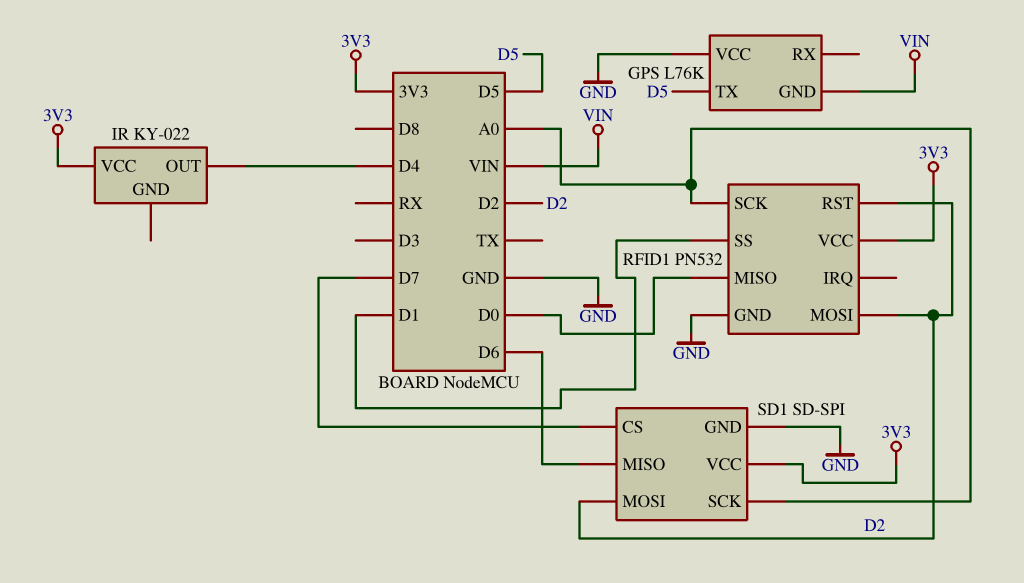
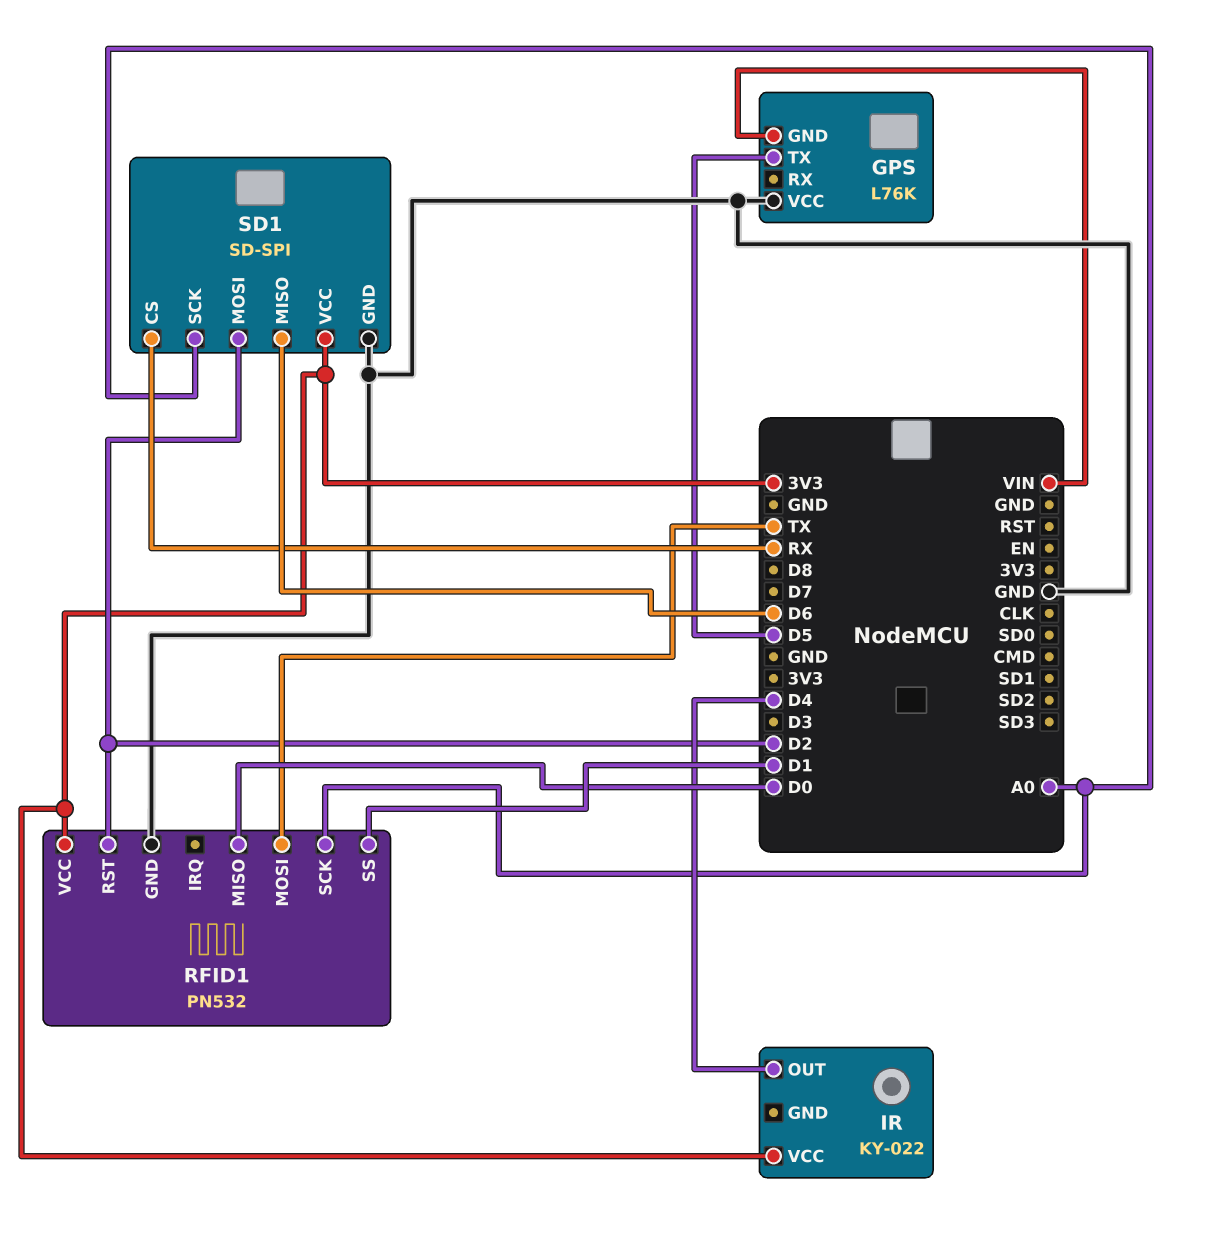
RFID1 pin MOSI: D2 -> TX
SD1 pin CS: D7 -> RX

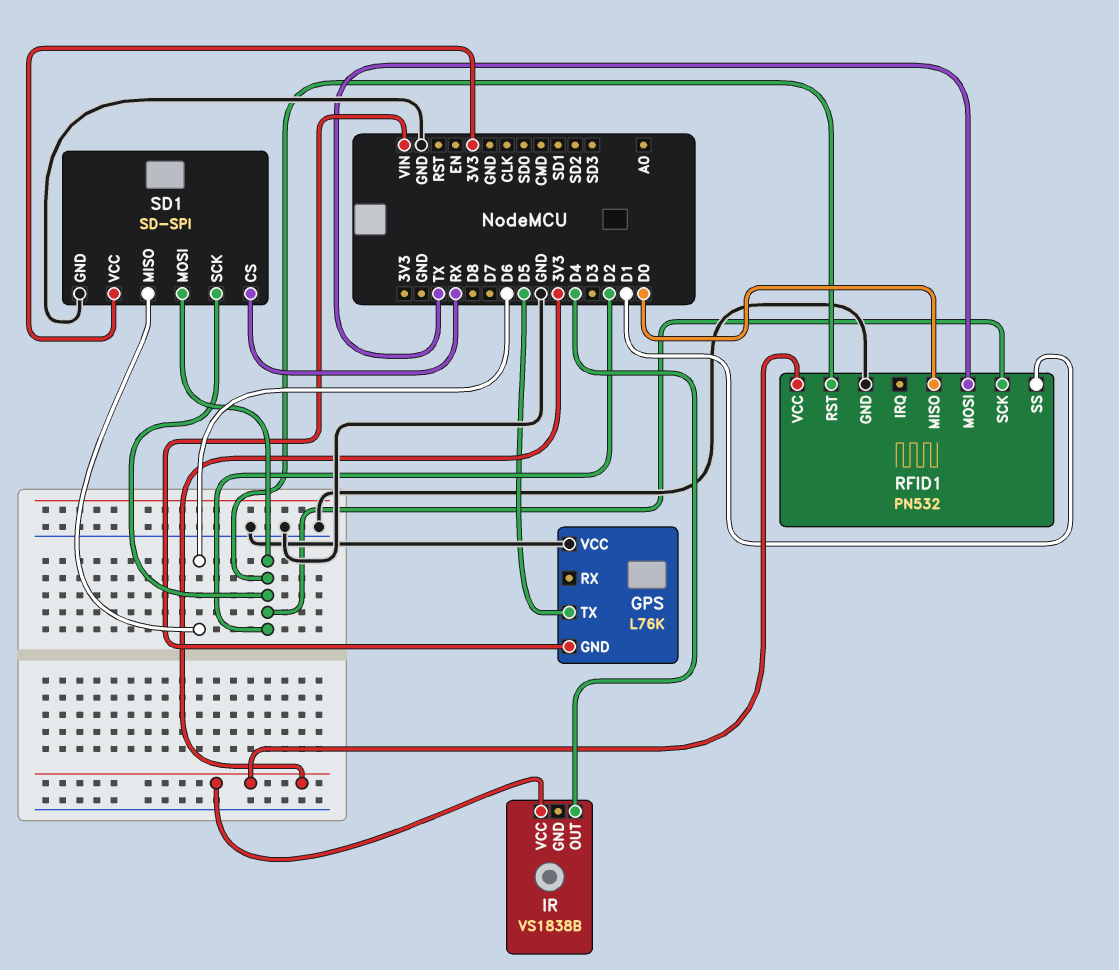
IR: KY-022 -> VS1838B
RFID1 pin SCK: A0 -> D2
SD1 pin SCK: A0 -> D2

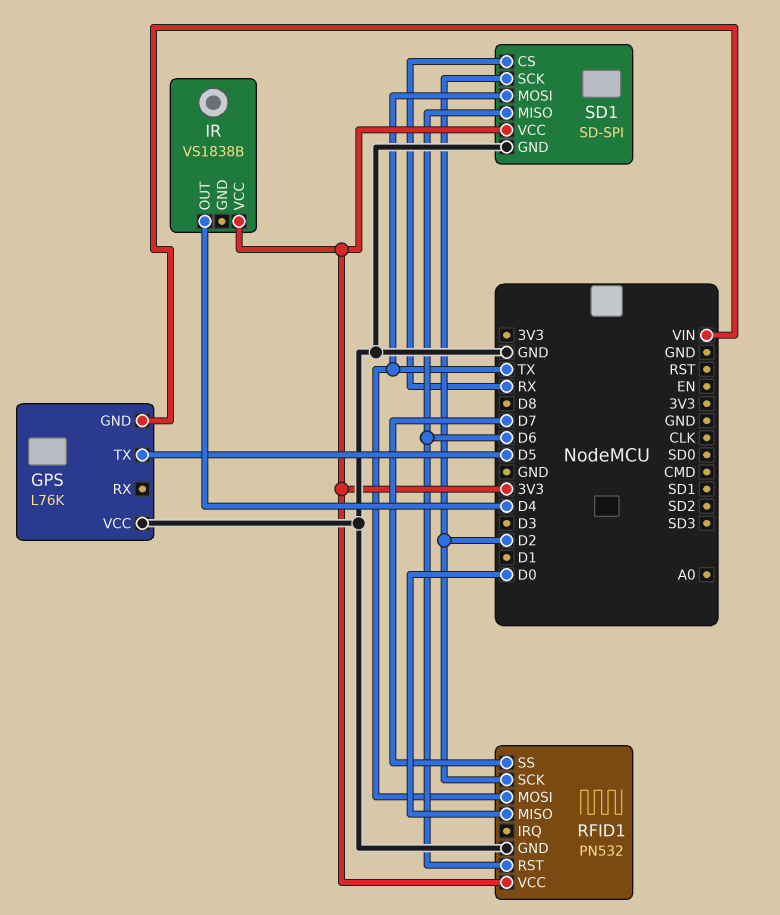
RFID1 pin RST: D2 -> D6
RFID1 pin SS: D1 -> D7
SD1 pin MOSI: D2 -> TX

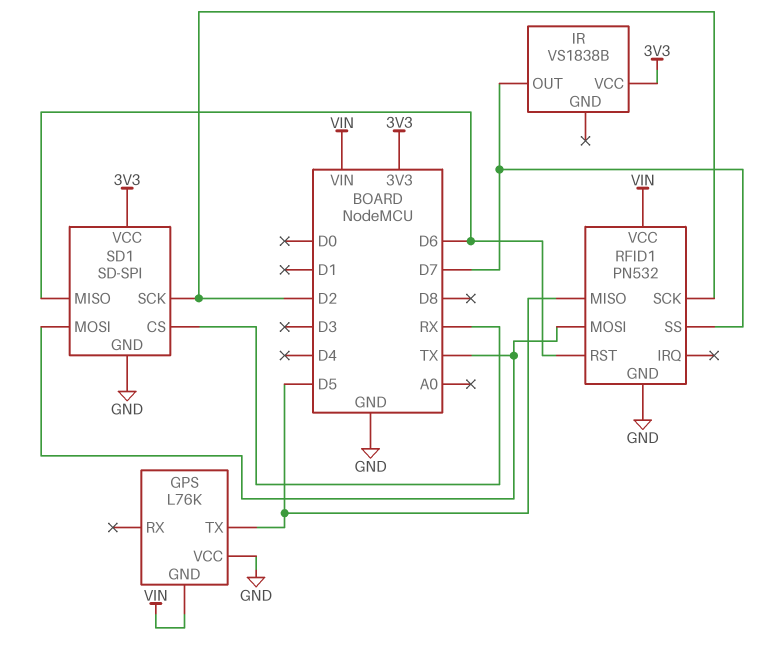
IR pin OUT: D4 -> D7
RFID1 pin MISO: D0 -> D5
RFID1 pin VCC: 3V3 -> VIN

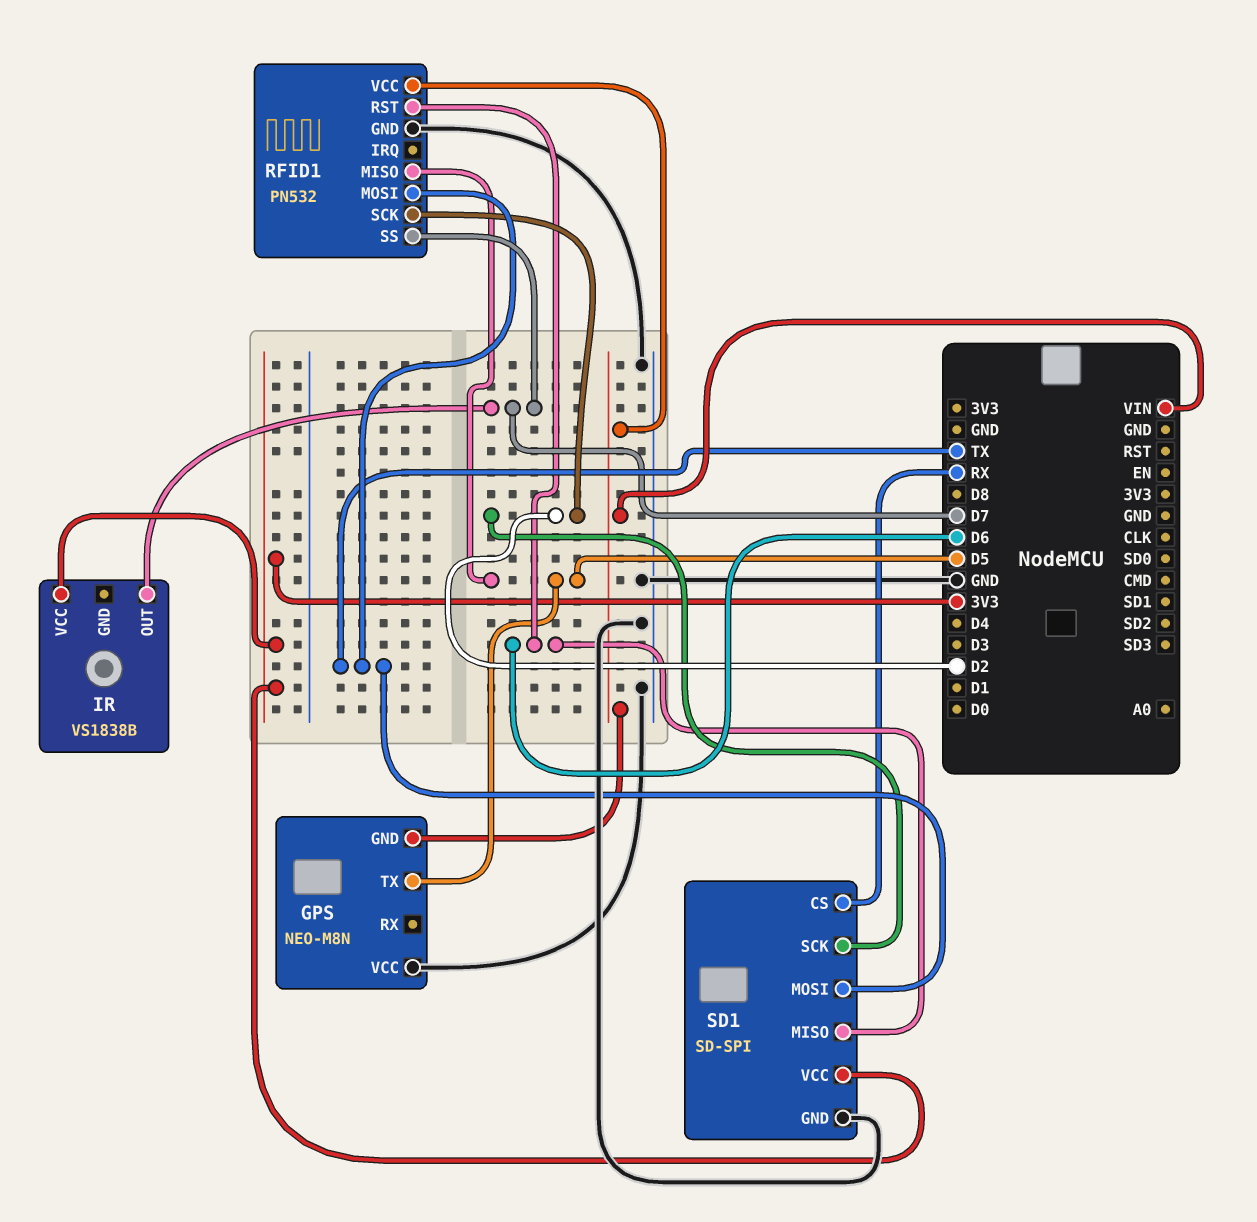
GPS: L76K -> NEO-M8N

